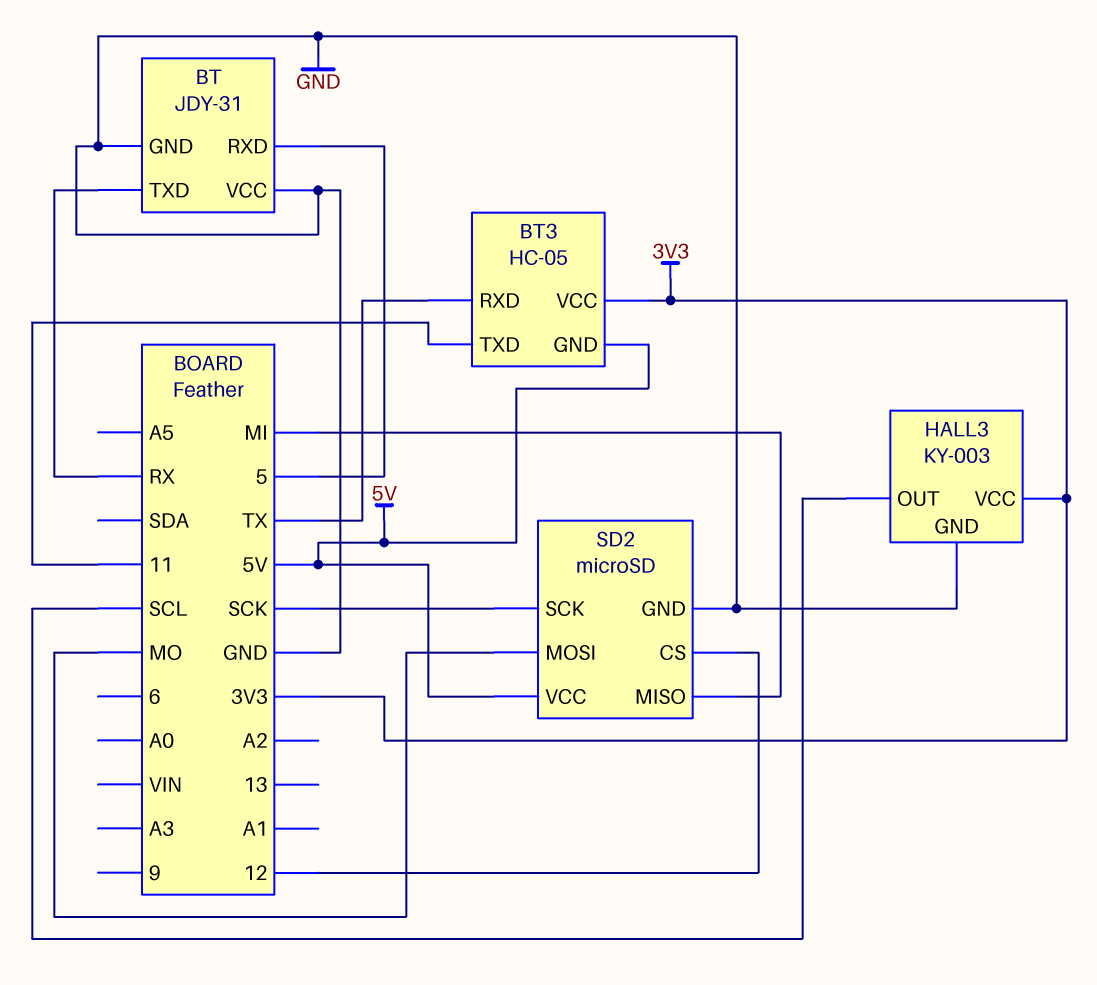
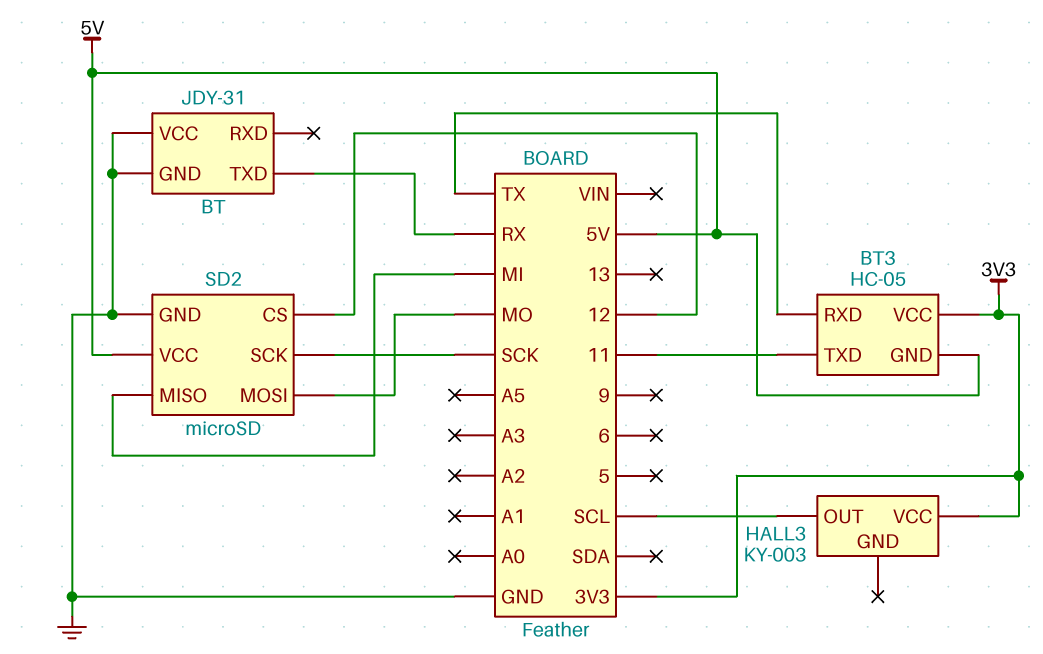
BT pin RXD: 5 -> none
HALL3 pin GND: GND -> none

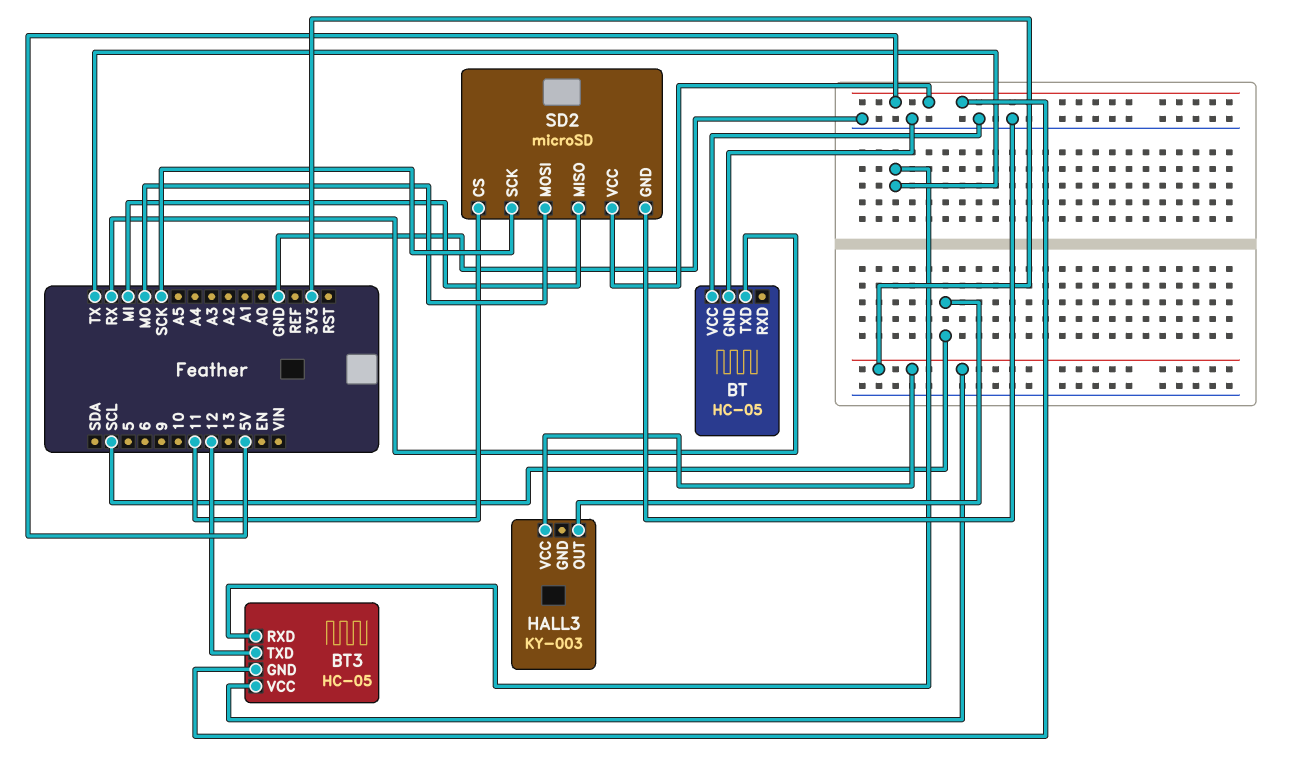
BT: JDY-31 -> HC-05
BT3 pin TXD: 11 -> 12
SD2 pin CS: 12 -> 11

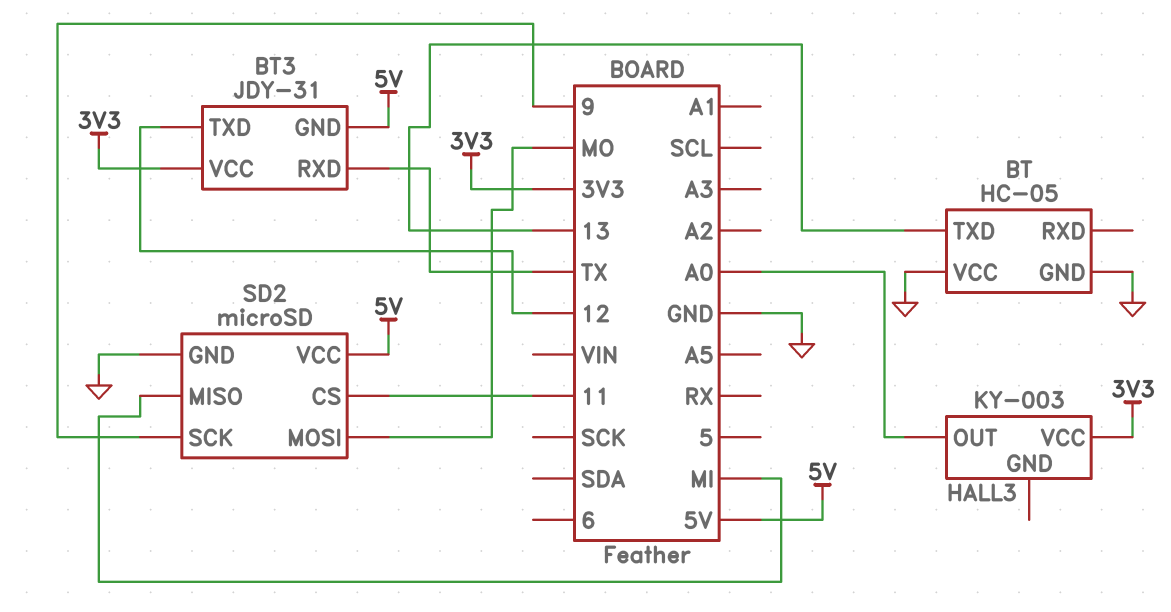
BT pin TXD: RX -> 13
BT3: HC-05 -> JDY-31
HALL3 pin OUT: SCL -> A0
SD2 pin SCK: SCK -> 9

